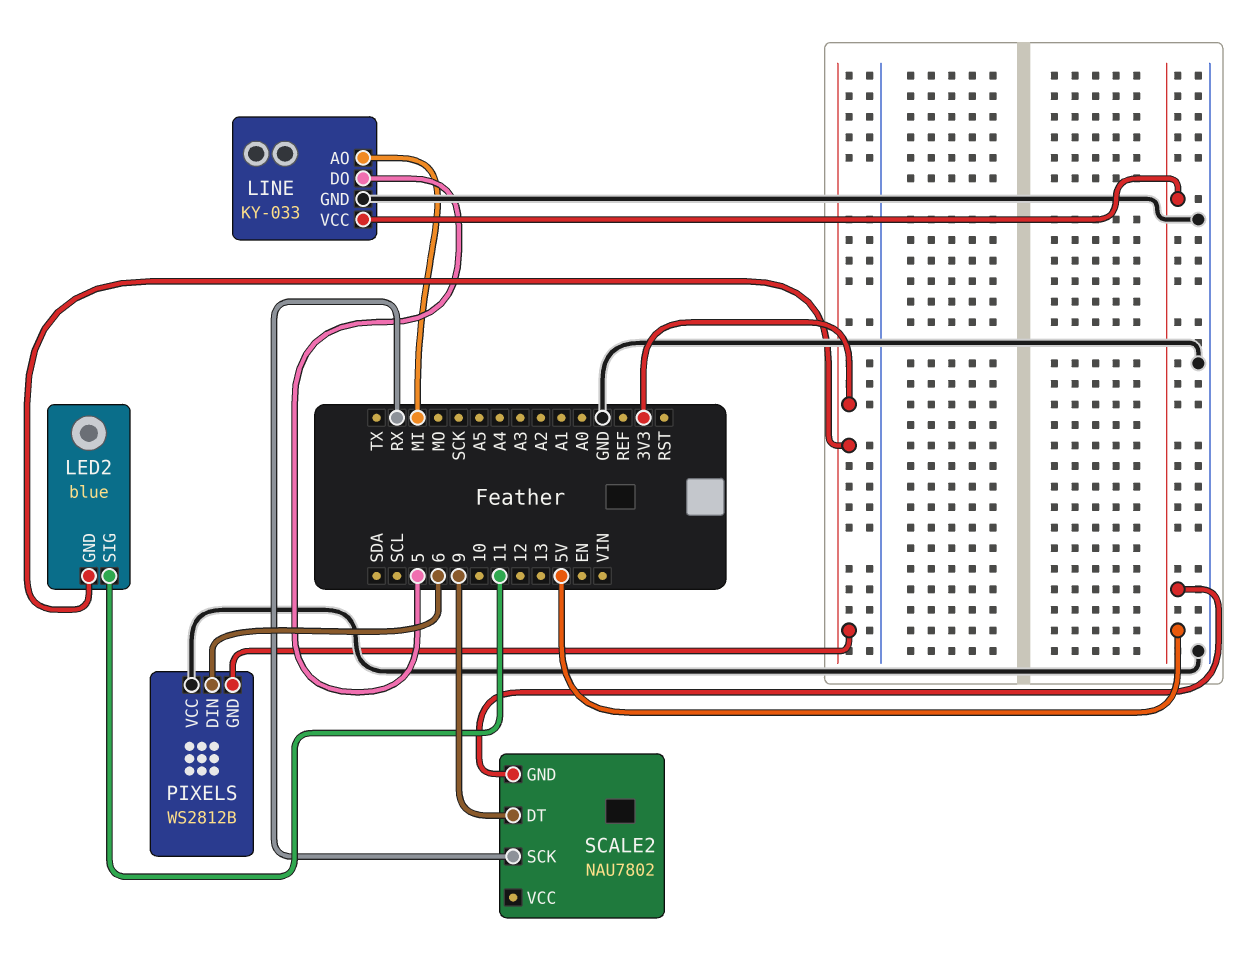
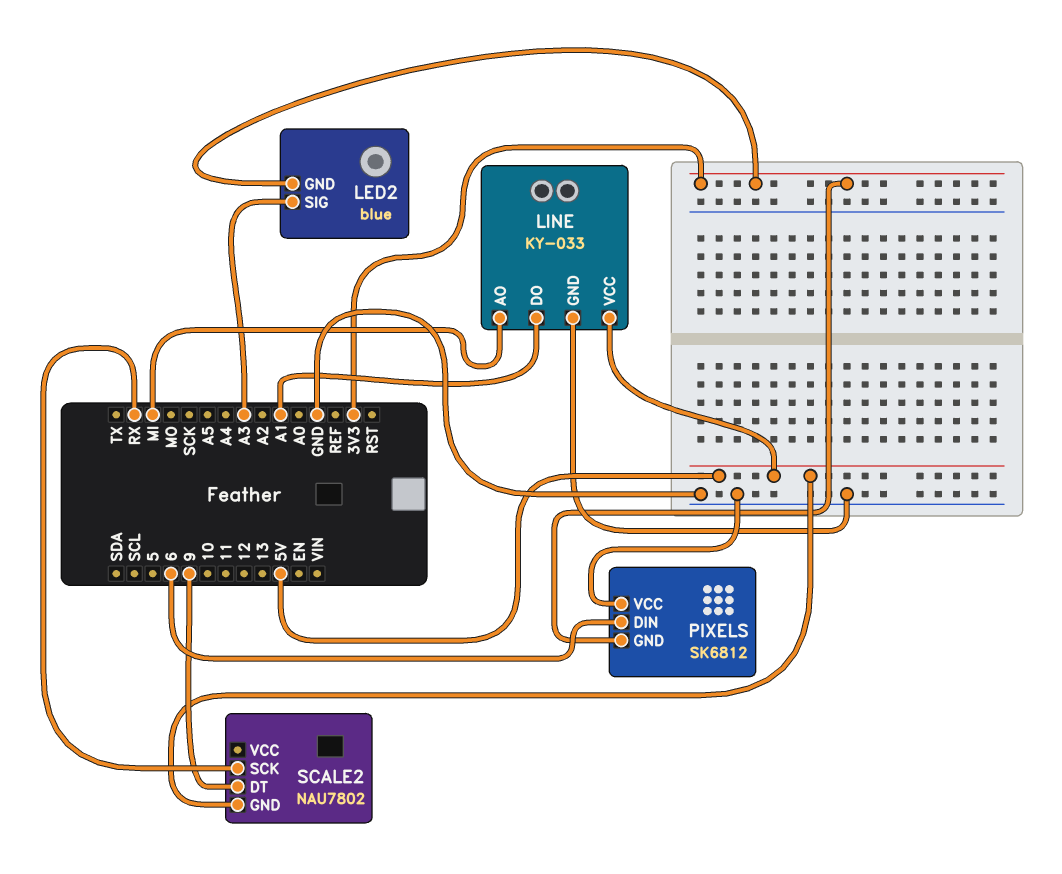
LED2 pin SIG: 11 -> A3
LINE pin DO: 5 -> A1
PIXELS: WS2812B -> SK6812

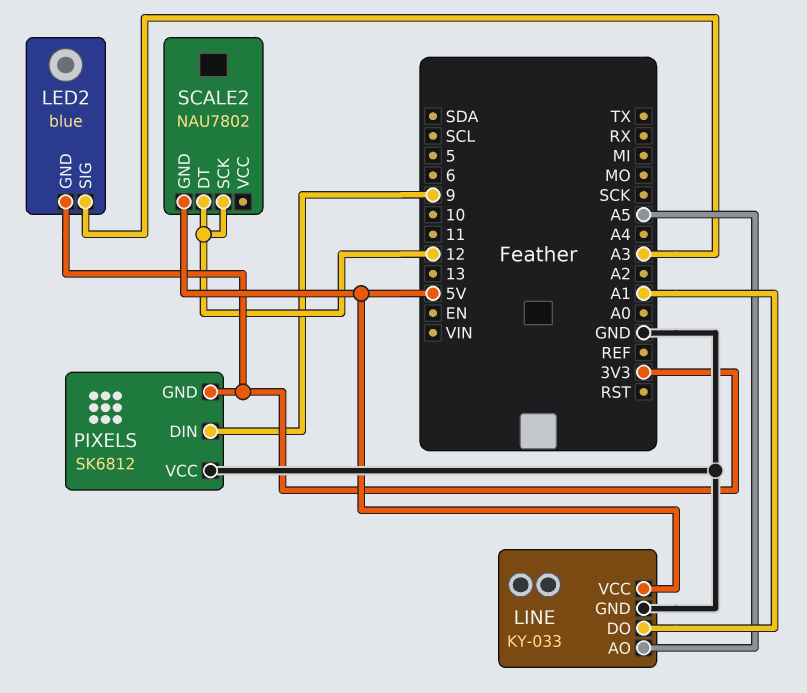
LINE pin AO: MI -> A5
PIXELS pin DIN: 6 -> 9
SCALE2 pin DT: 9 -> 12
SCALE2 pin SCK: RX -> 12

